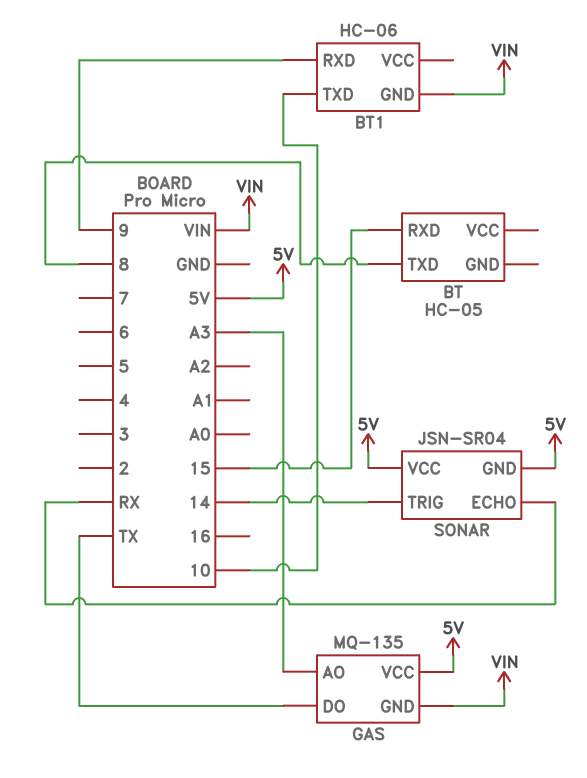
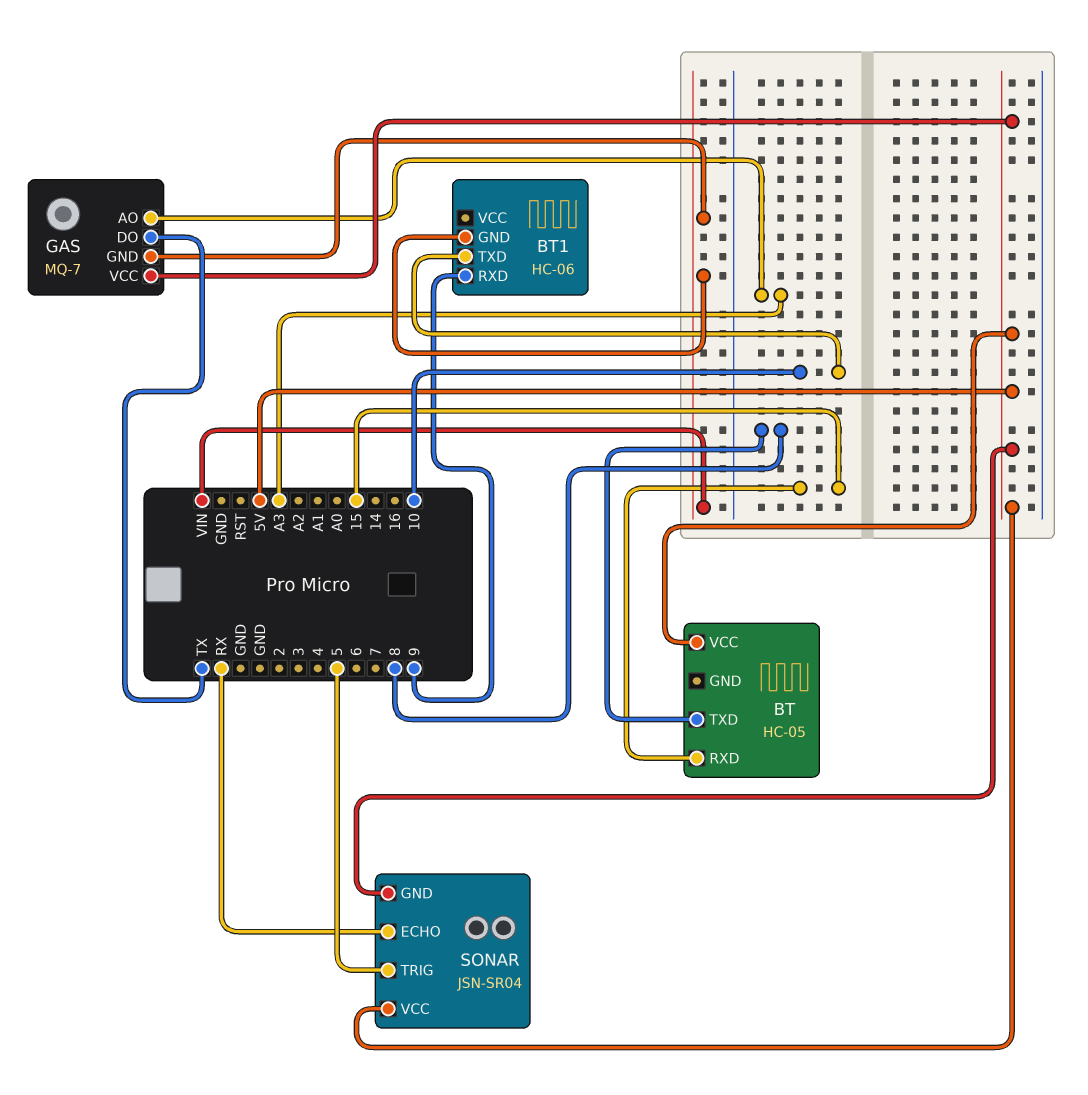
BT pin VCC: none -> 5V
GAS: MQ-135 -> MQ-7
SONAR pin TRIG: 14 -> 5

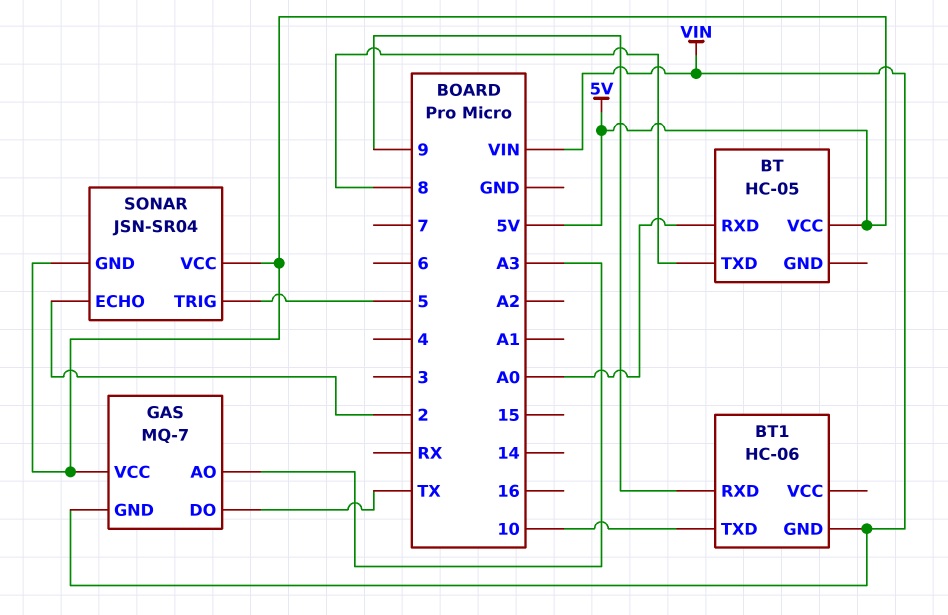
BT pin RXD: 15 -> A0
SONAR pin ECHO: RX -> 2

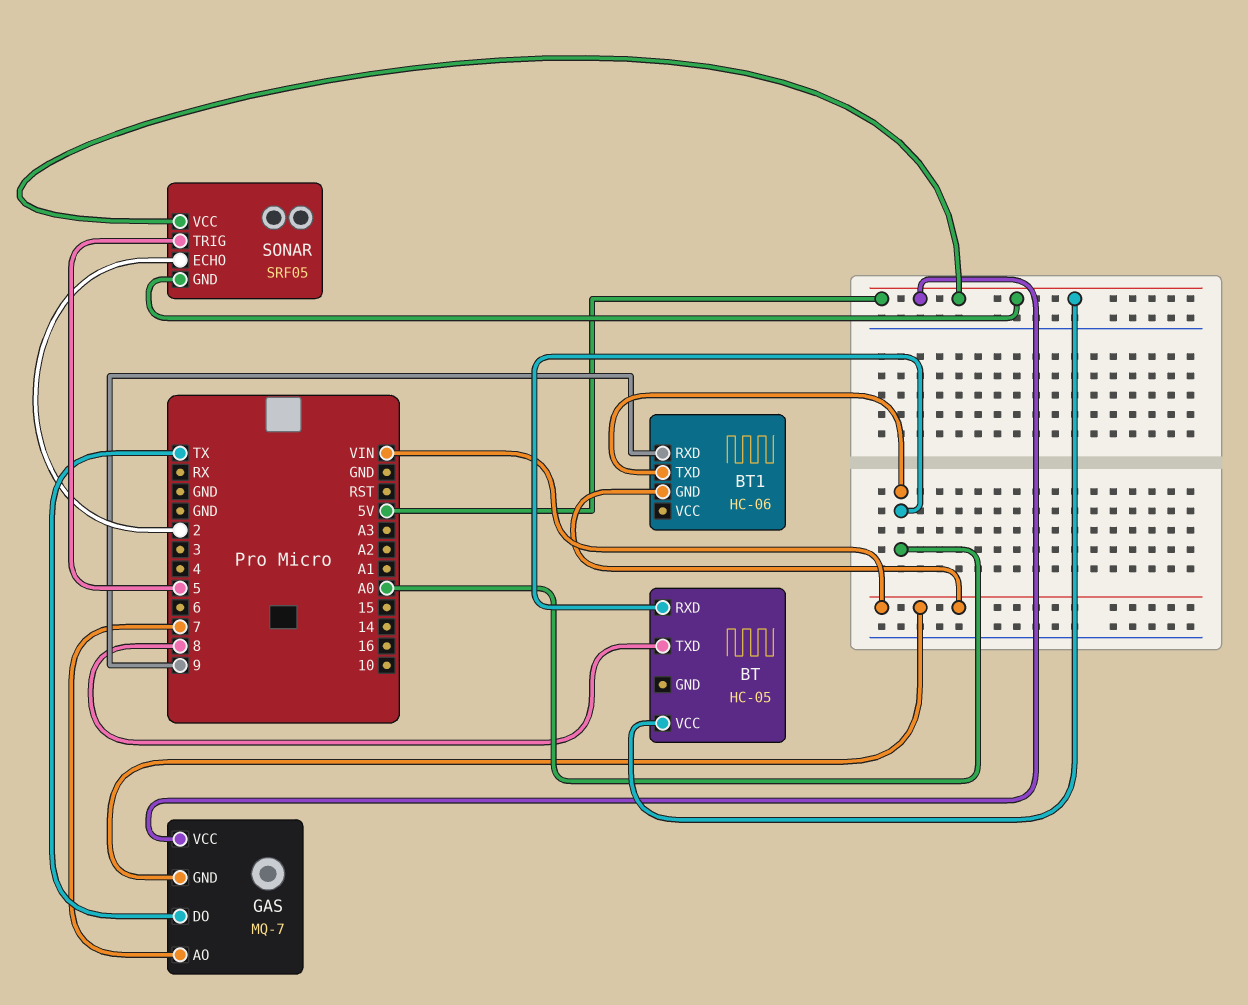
BT1 pin TXD: 10 -> A0
GAS pin AO: A3 -> 7
SONAR: JSN-SR04 -> SRF05

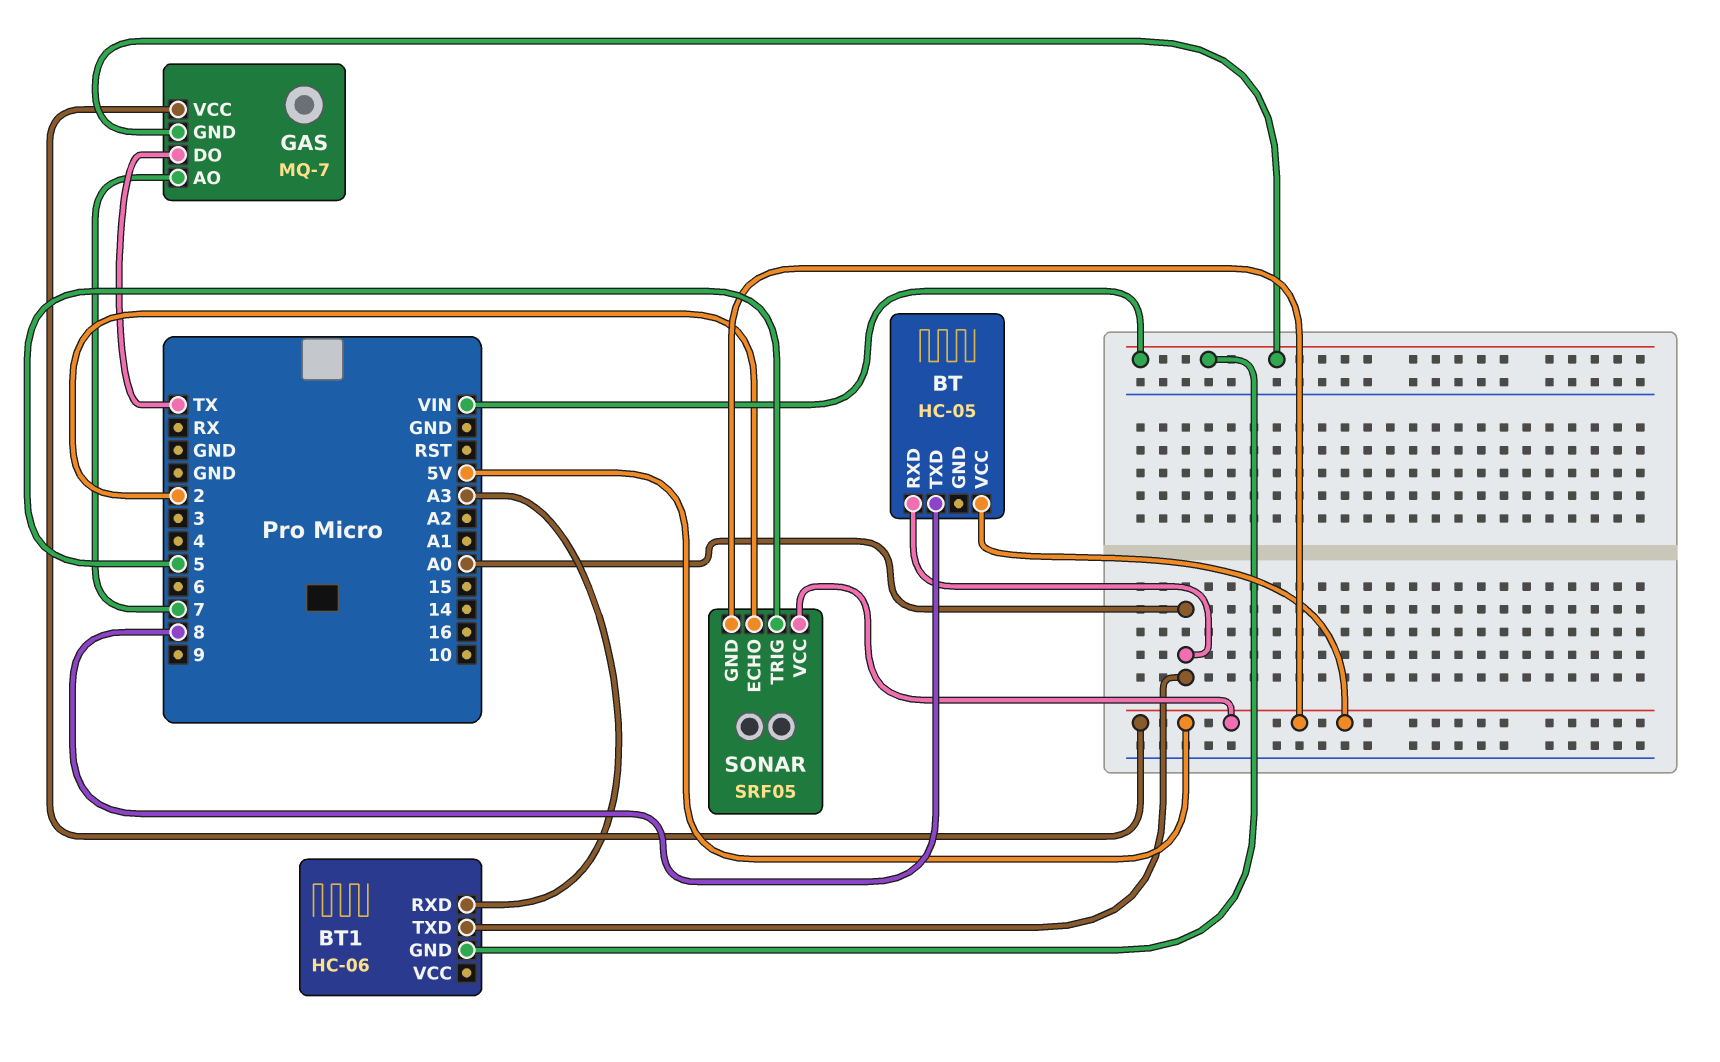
BT1 pin RXD: 9 -> A3

